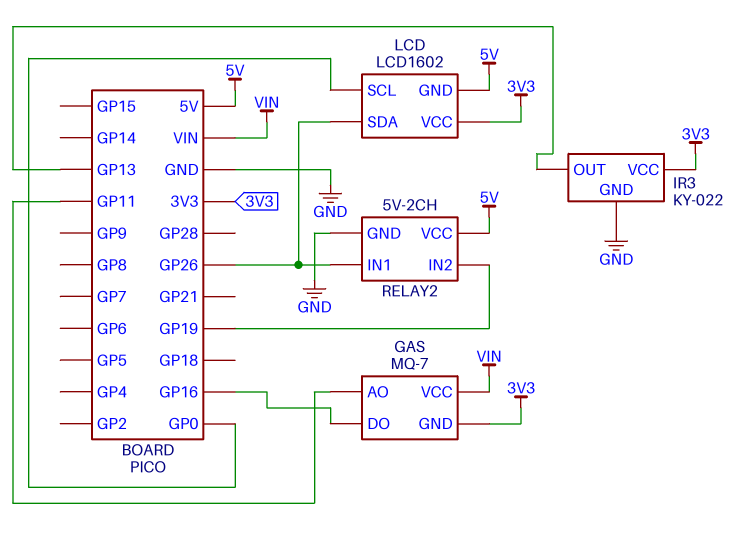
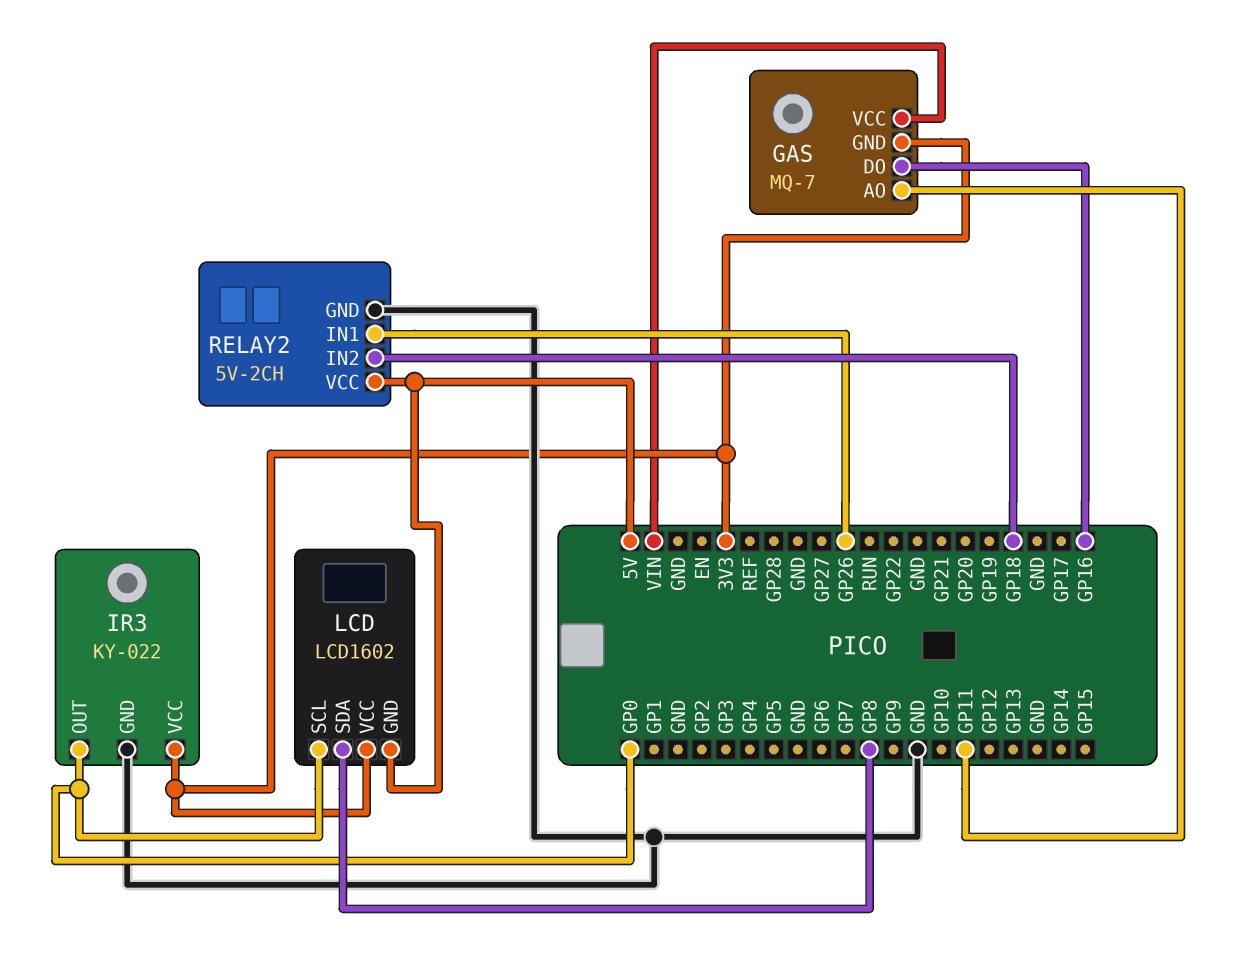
IR3 pin OUT: GP13 -> GP0
LCD pin SDA: GP26 -> GP8
RELAY2 pin IN2: GP19 -> GP18

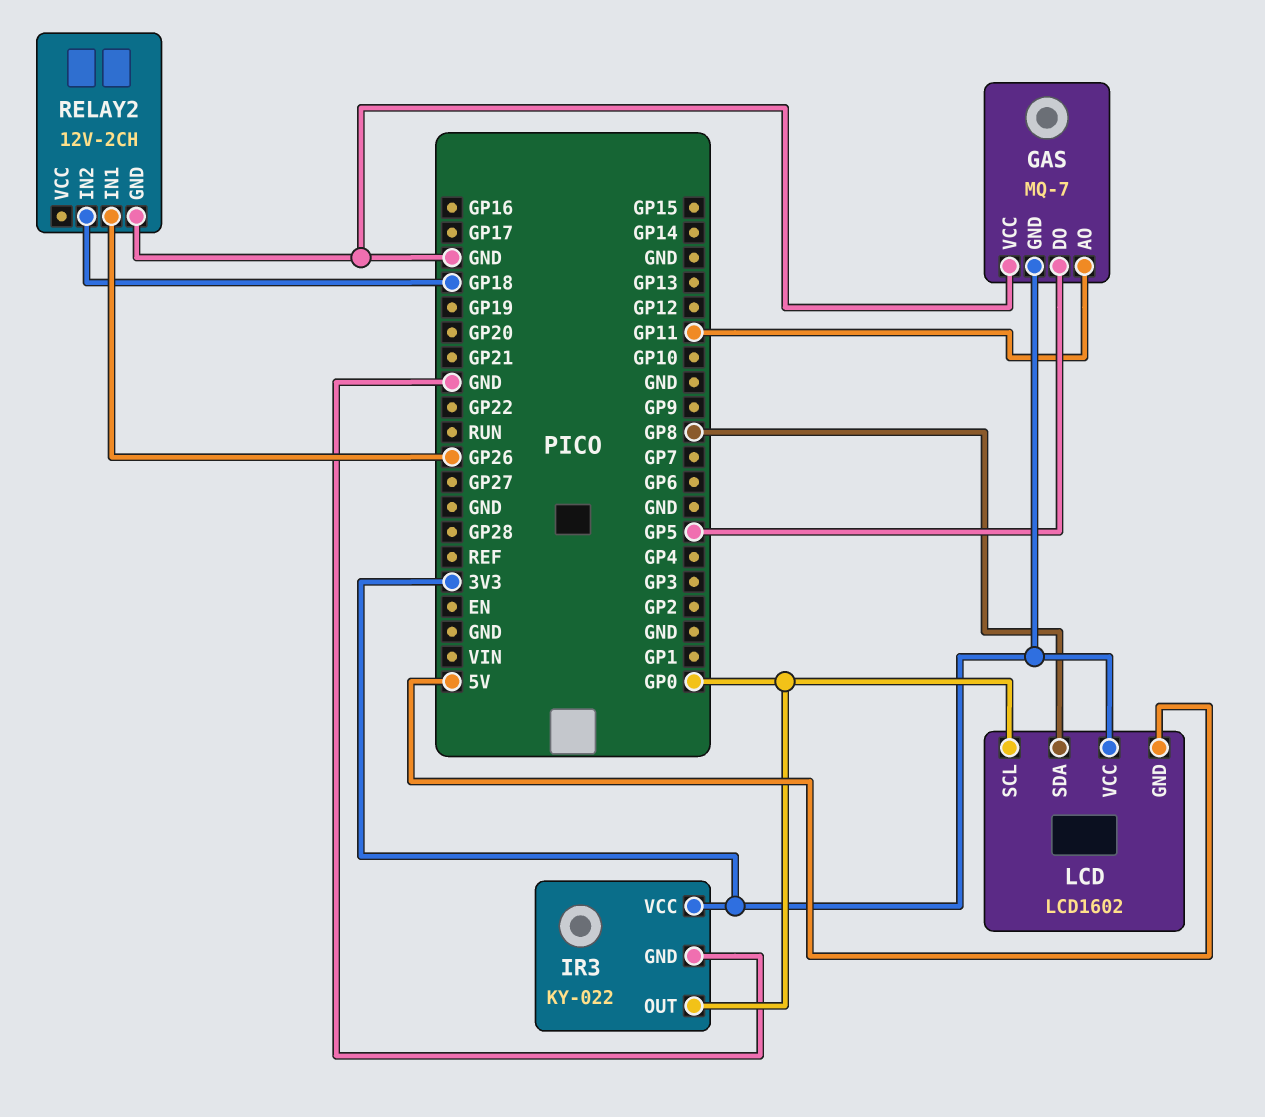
GAS pin DO: GP16 -> GP5
GAS pin VCC: VIN -> GND
RELAY2: 5V-2CH -> 12V-2CH
RELAY2 pin VCC: 5V -> none

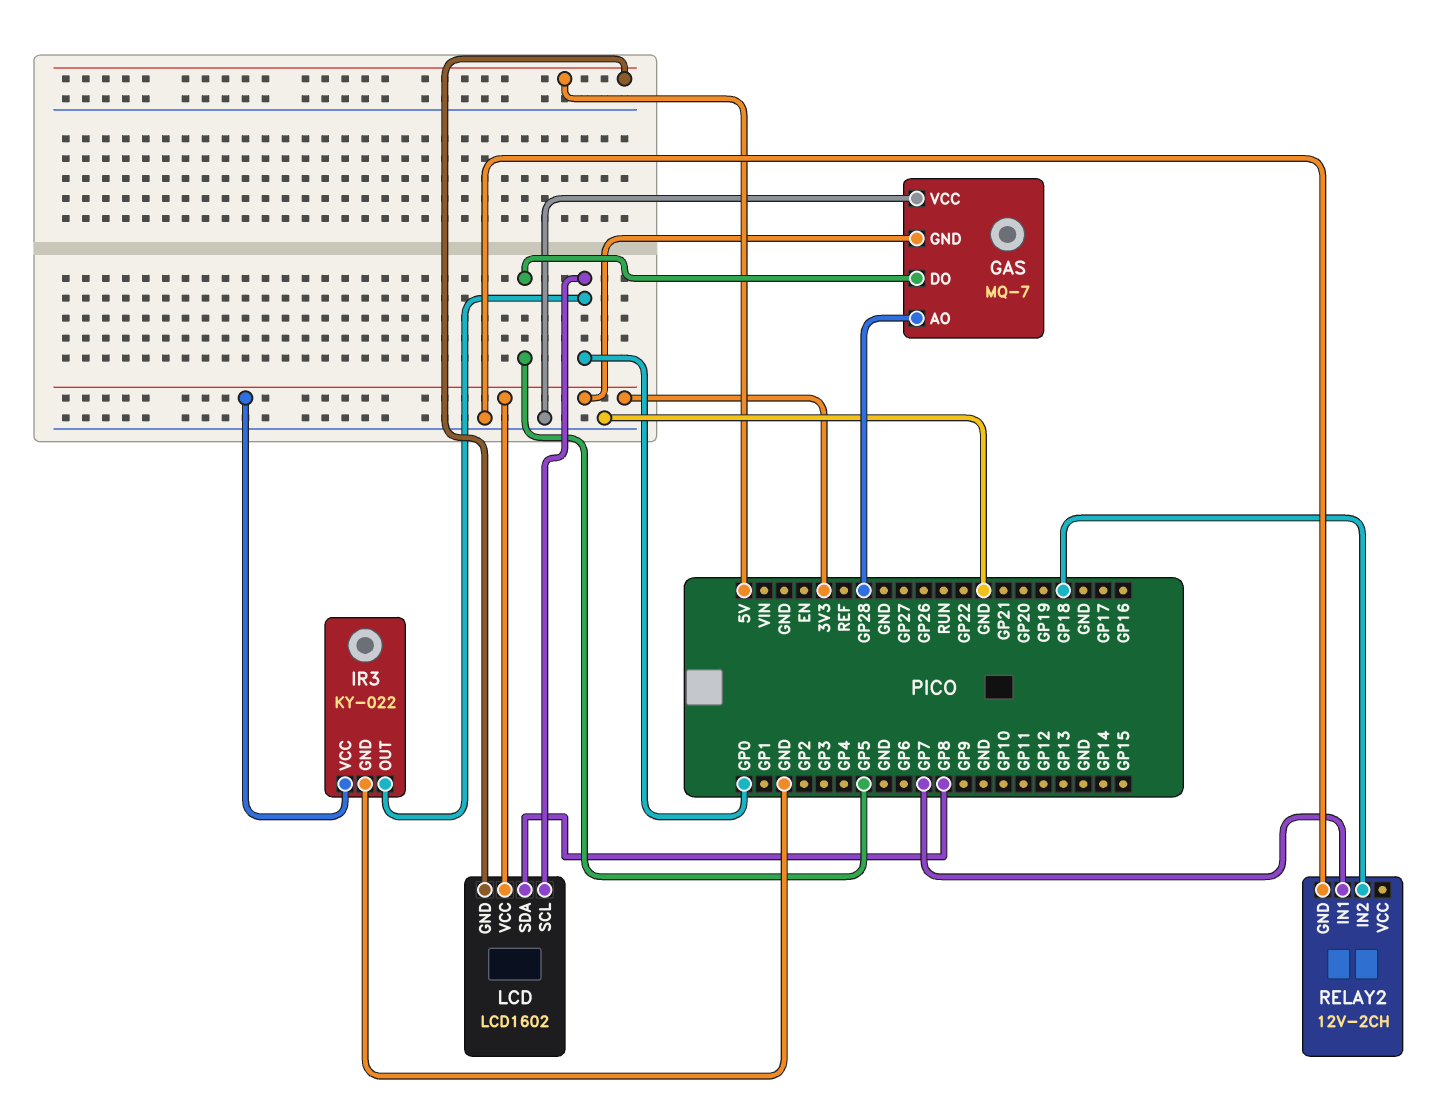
GAS pin AO: GP11 -> GP28
RELAY2 pin IN1: GP26 -> GP7

